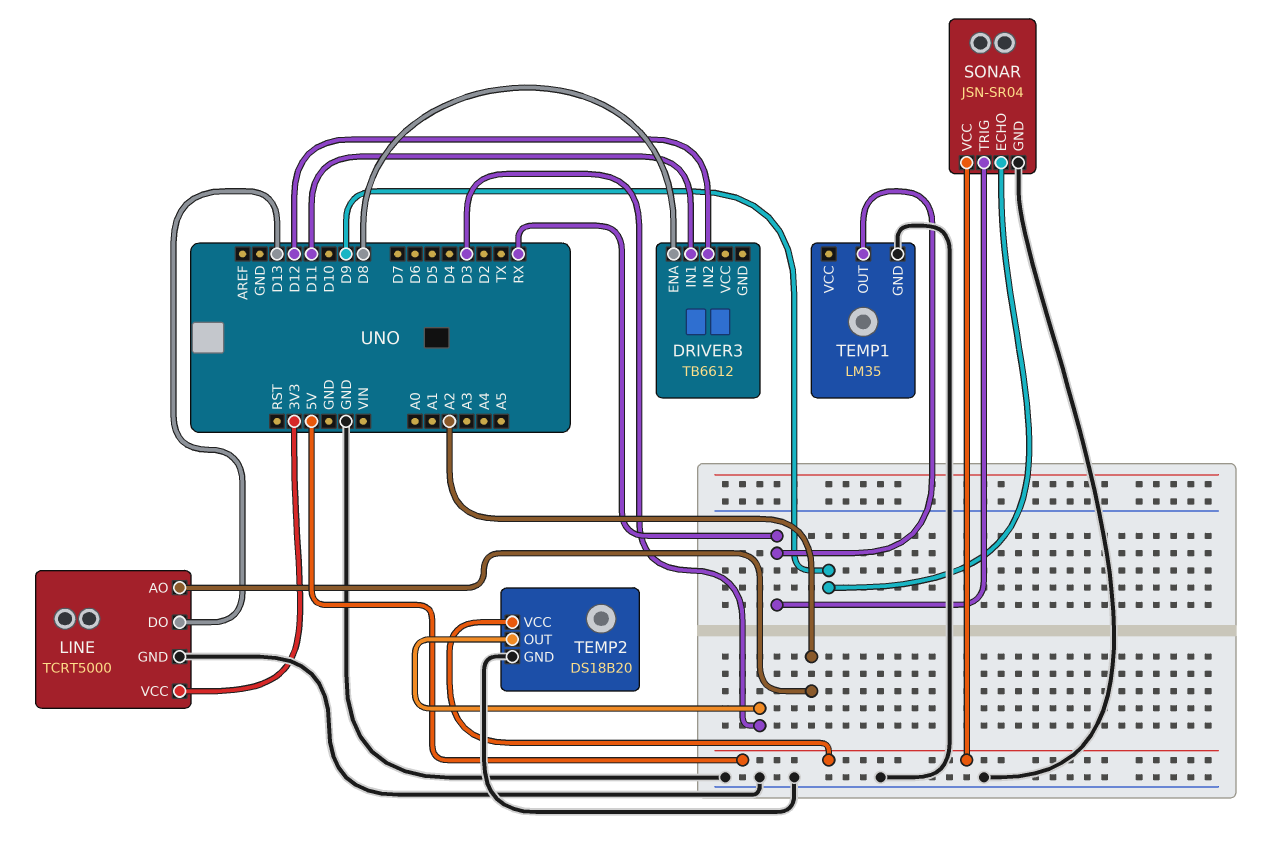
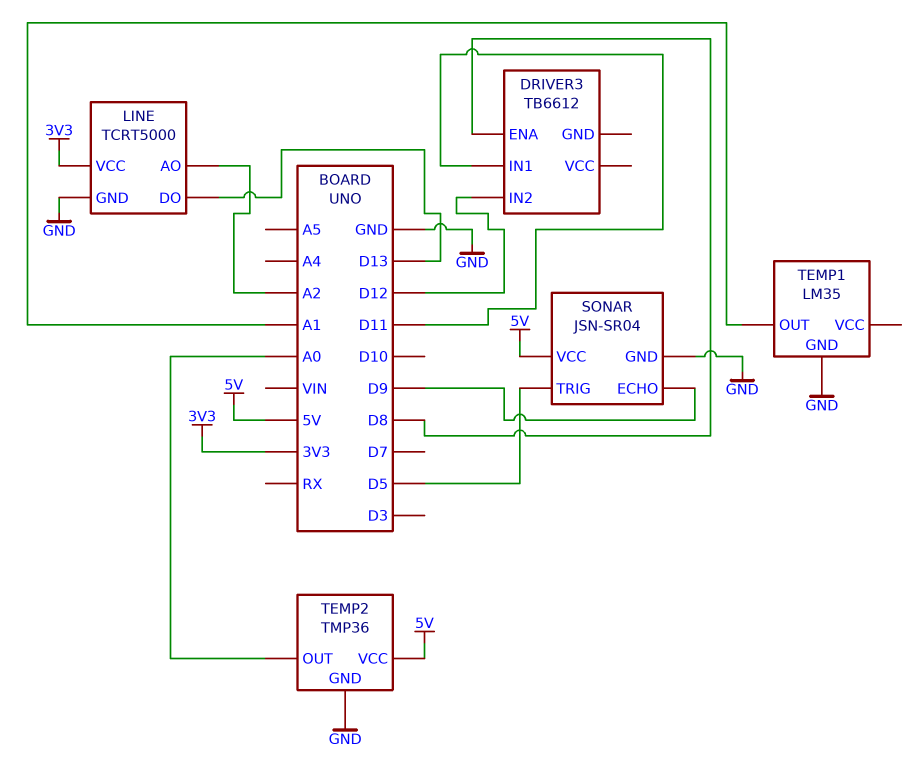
SONAR pin TRIG: RX -> D5
TEMP1 pin OUT: RX -> A1
TEMP2: DS18B20 -> TMP36
TEMP2 pin OUT: D3 -> A0

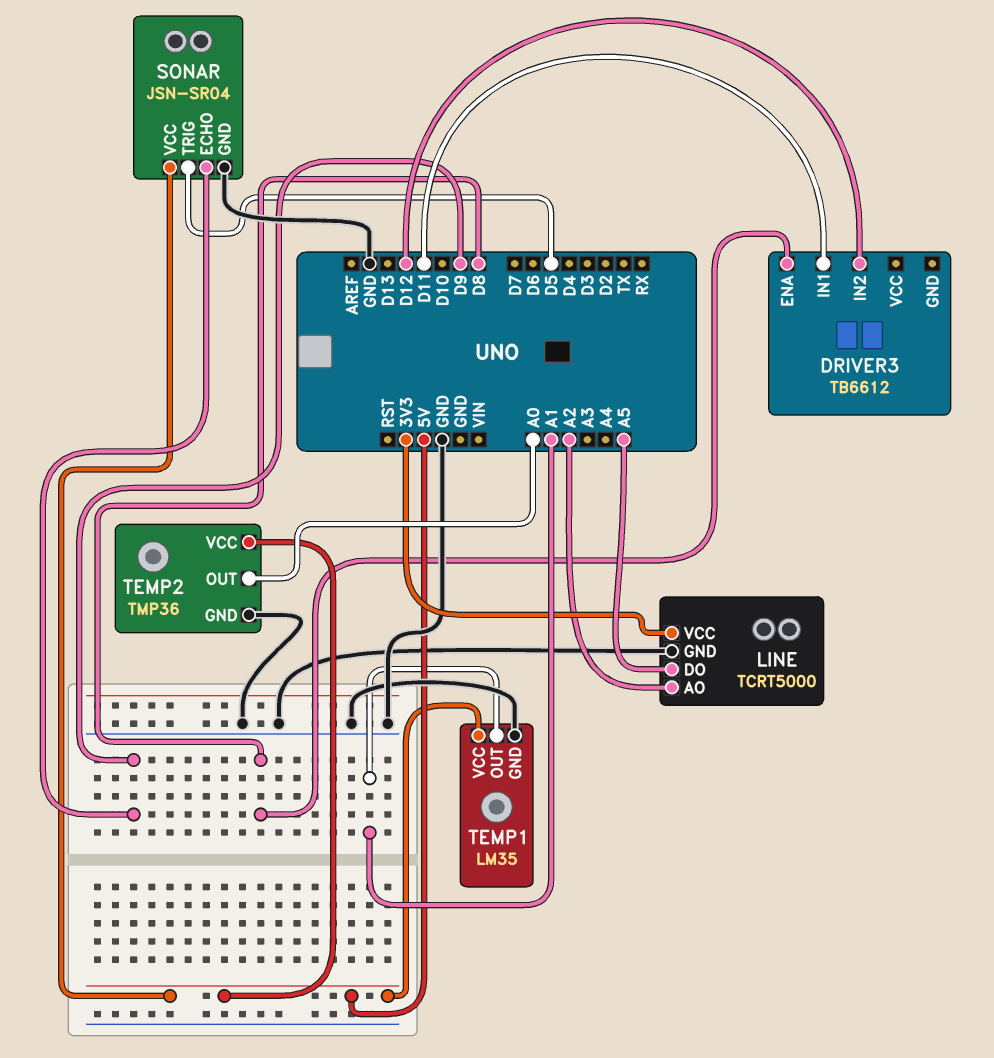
LINE pin DO: D13 -> A5
TEMP1 pin VCC: none -> 5V

